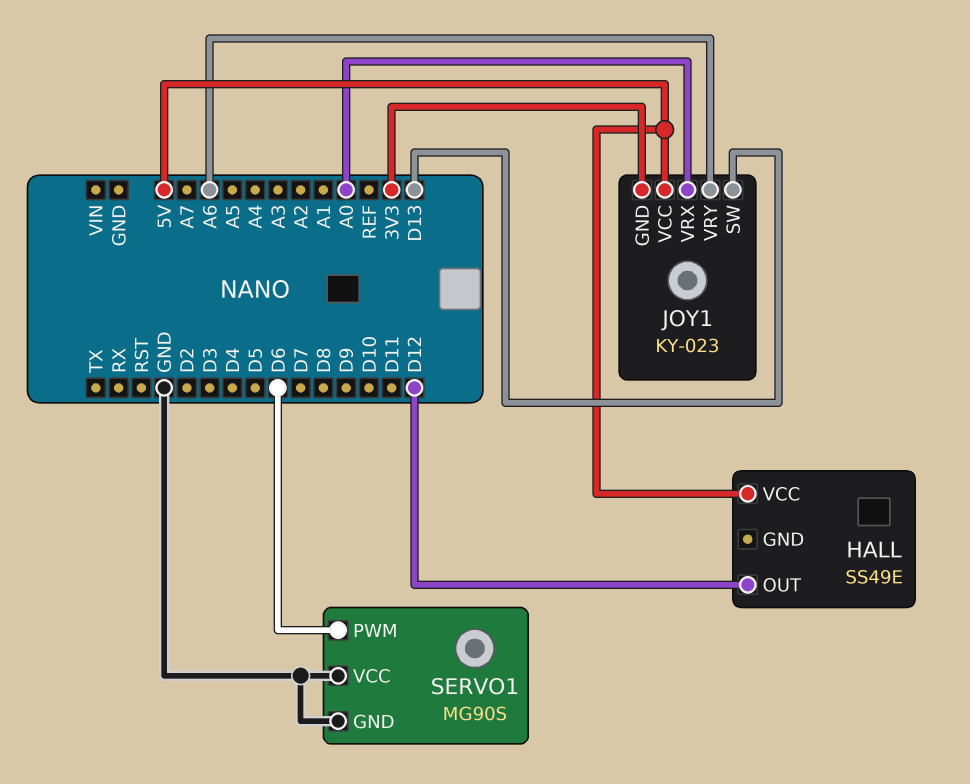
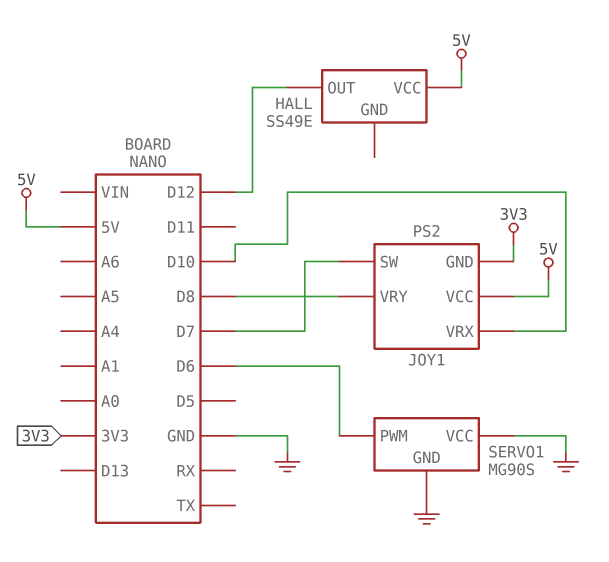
JOY1: KY-023 -> PS2
JOY1 pin SW: D13 -> D7
JOY1 pin VRX: A0 -> D10
JOY1 pin VRY: A6 -> D8

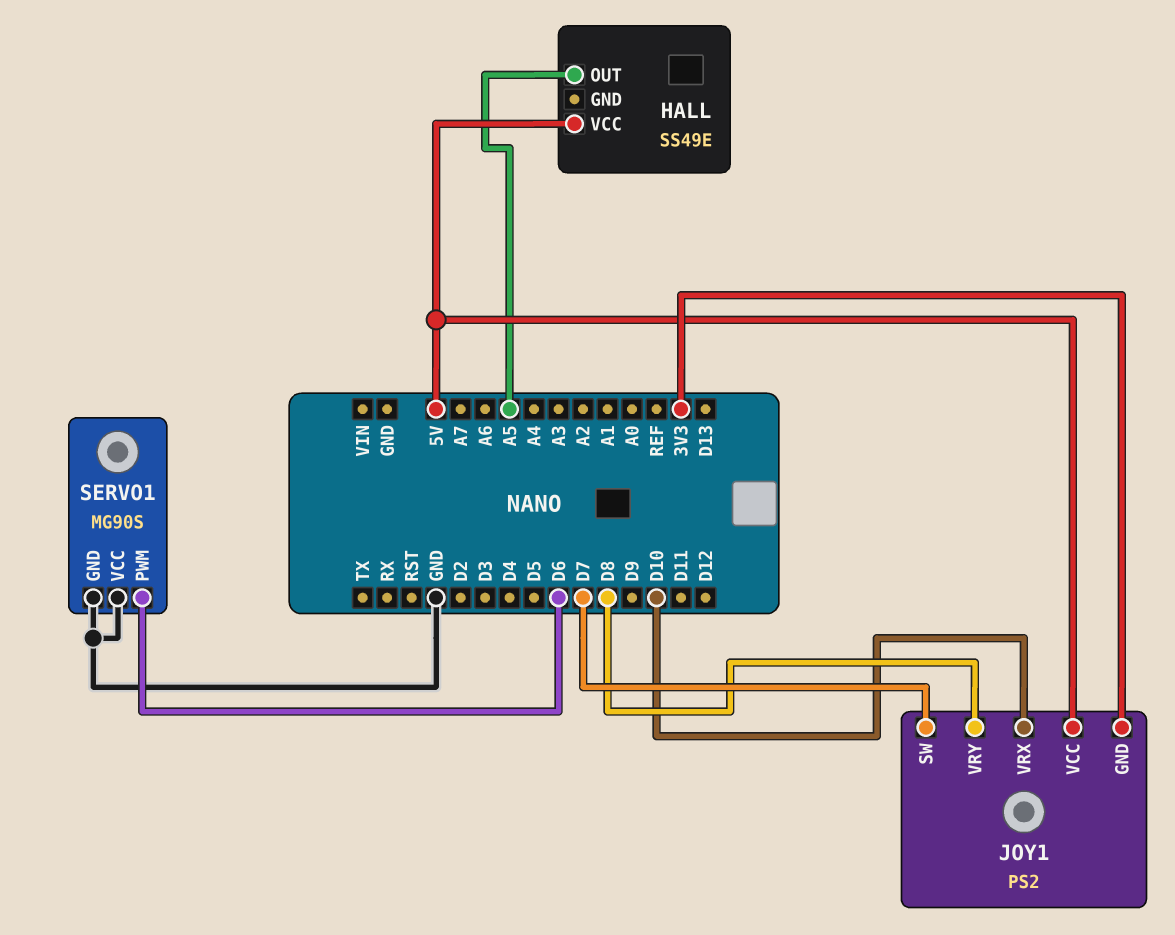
HALL pin OUT: D12 -> A5

